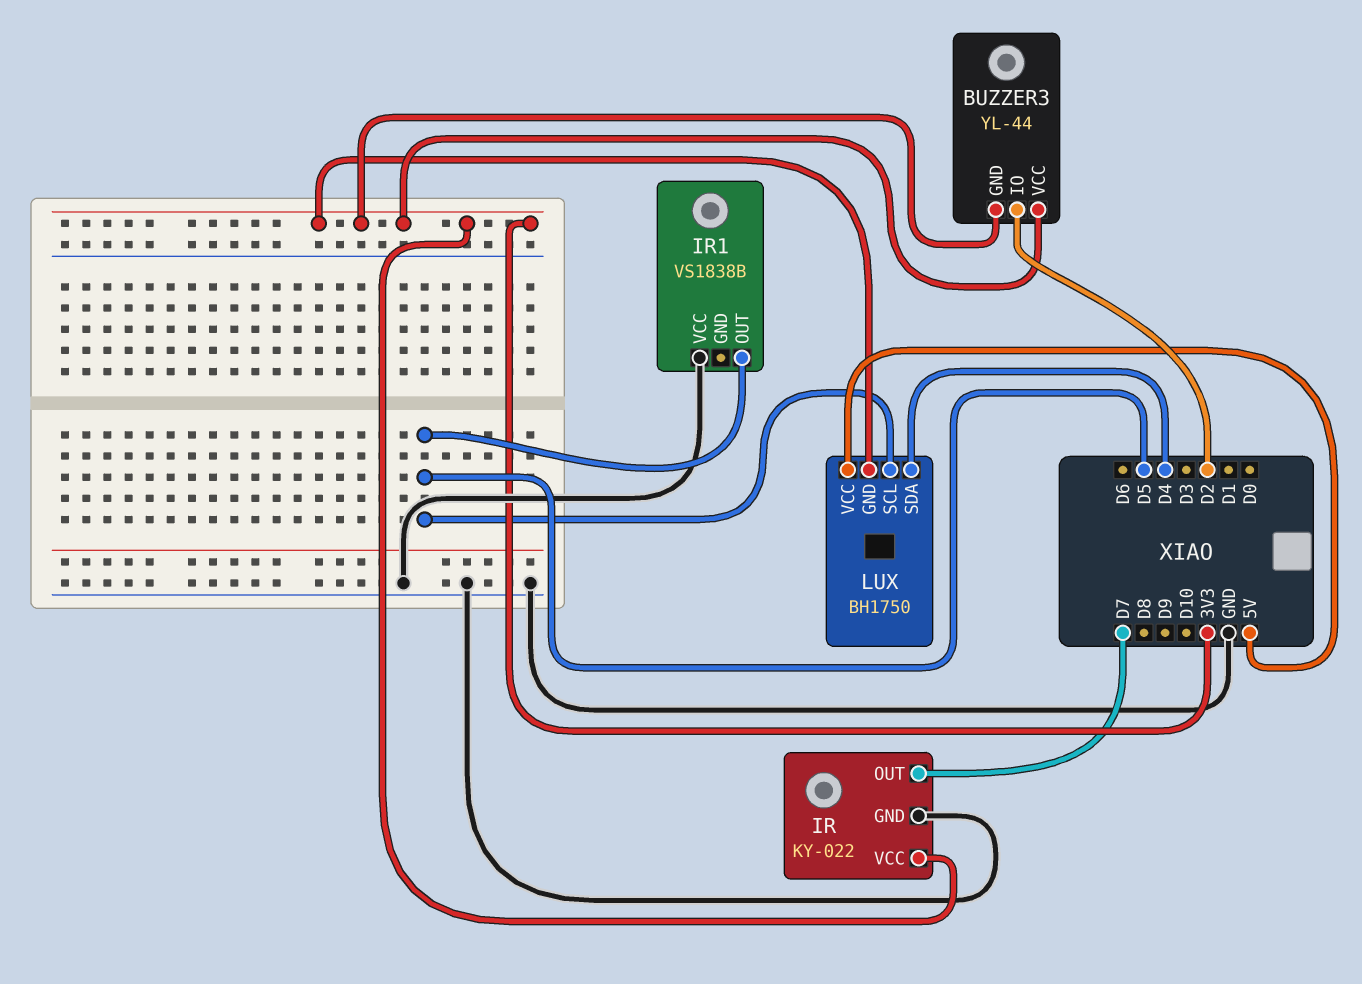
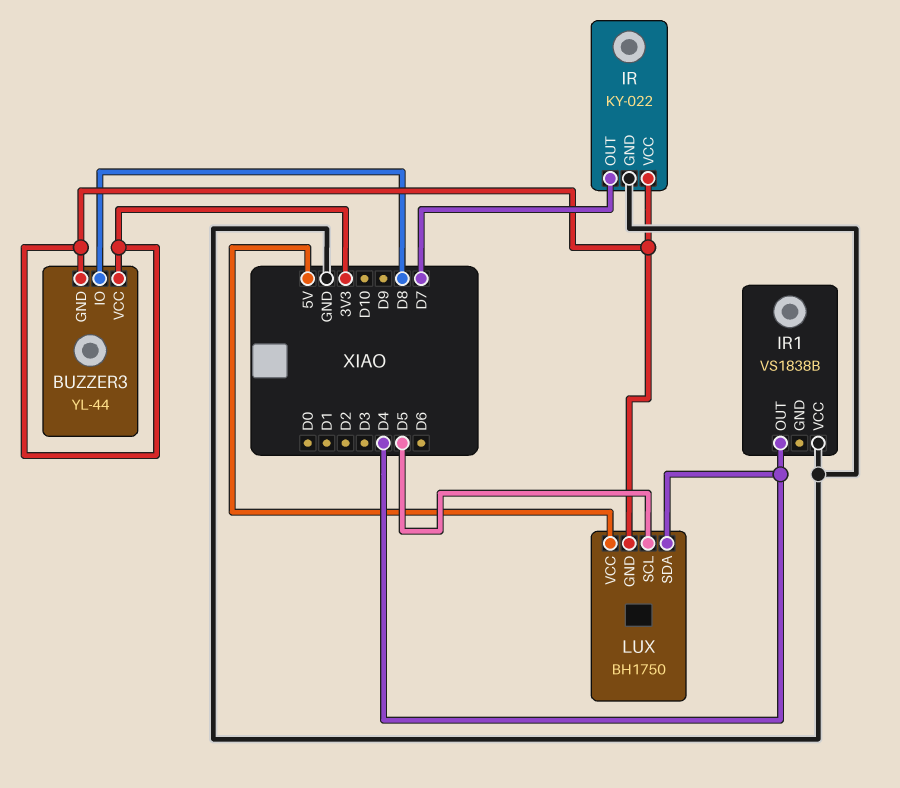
BUZZER3 pin IO: D2 -> D8
IR1 pin OUT: D5 -> D4

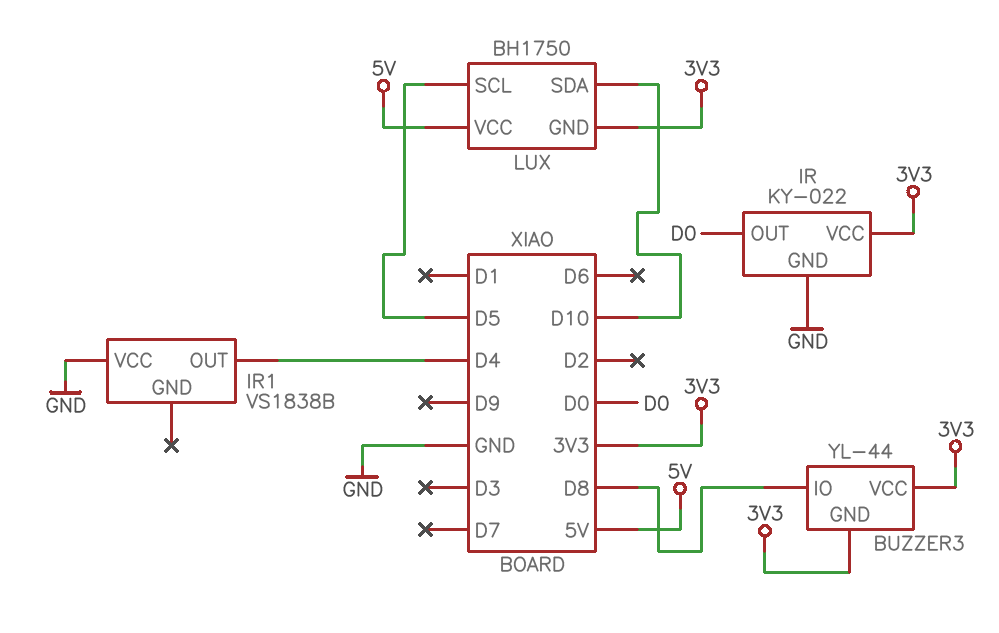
IR pin OUT: D7 -> D0
LUX pin SDA: D4 -> D10

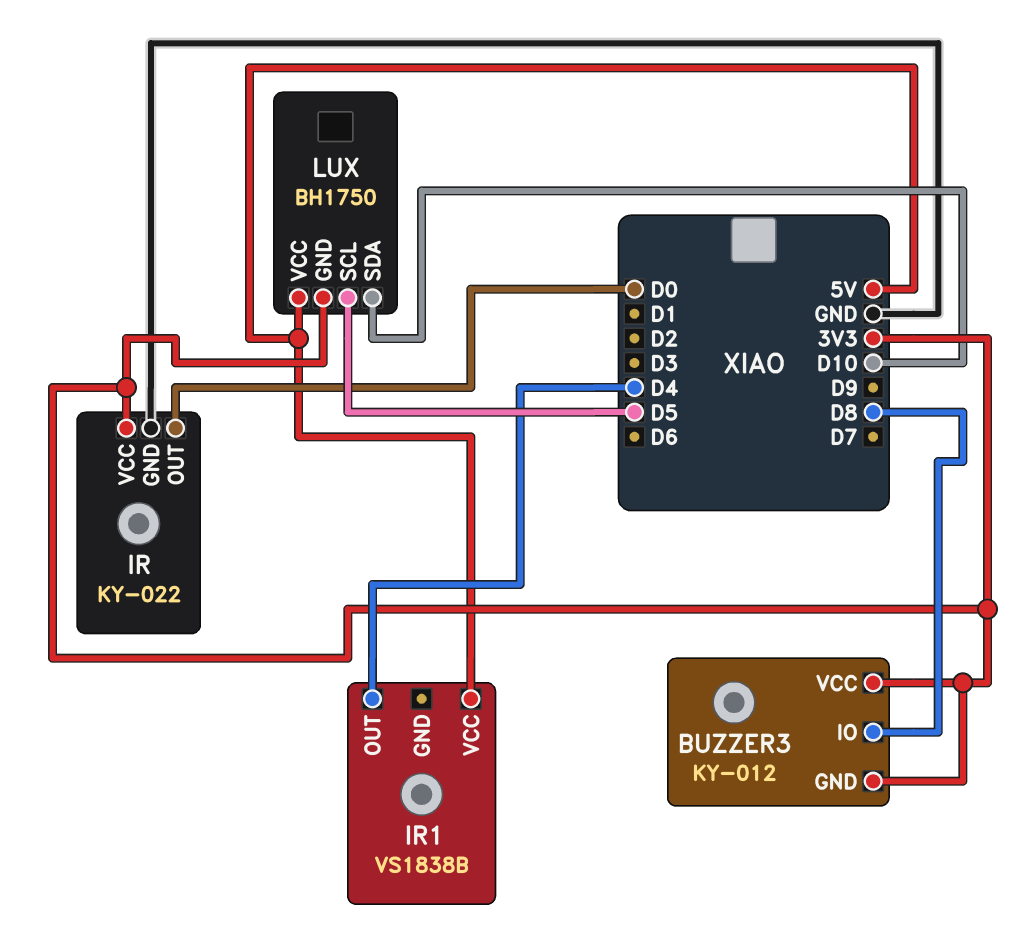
BUZZER3: YL-44 -> KY-012
IR1 pin VCC: GND -> 5V

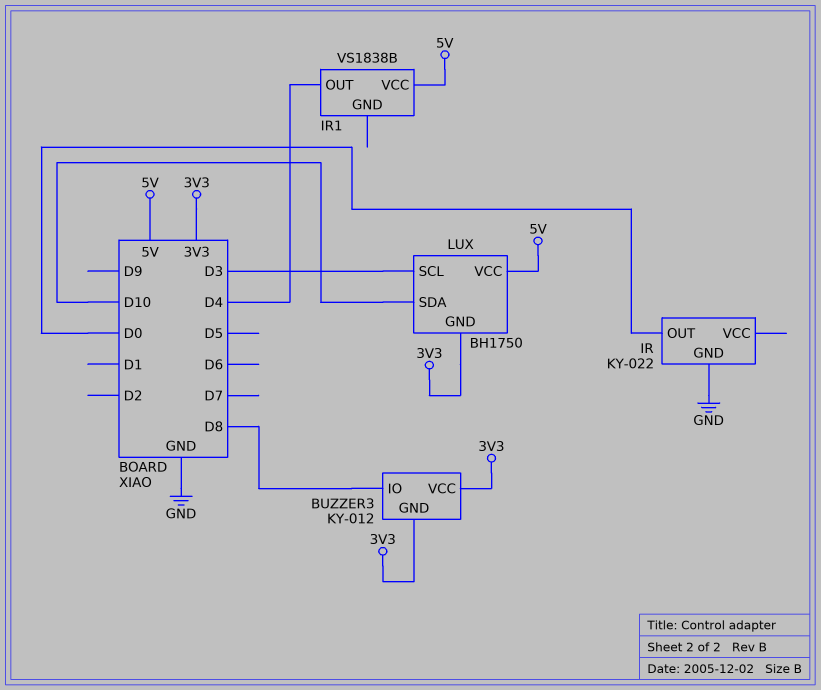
IR pin VCC: 3V3 -> none
LUX pin SCL: D5 -> D3

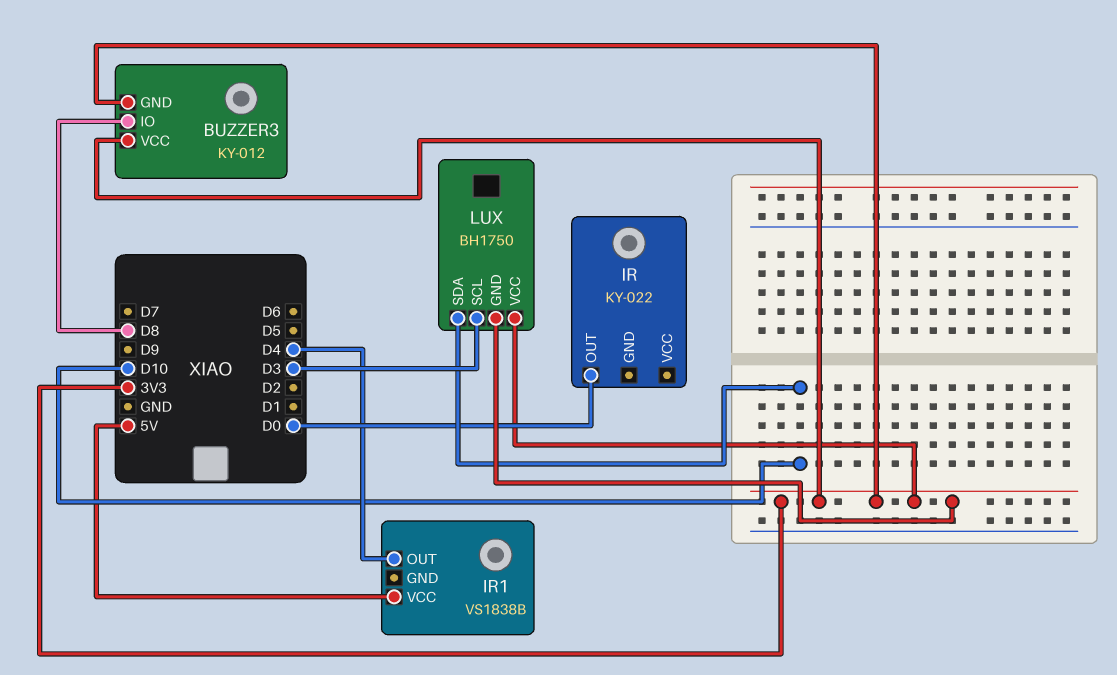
IR pin GND: GND -> none
LUX pin VCC: 5V -> 3V3

